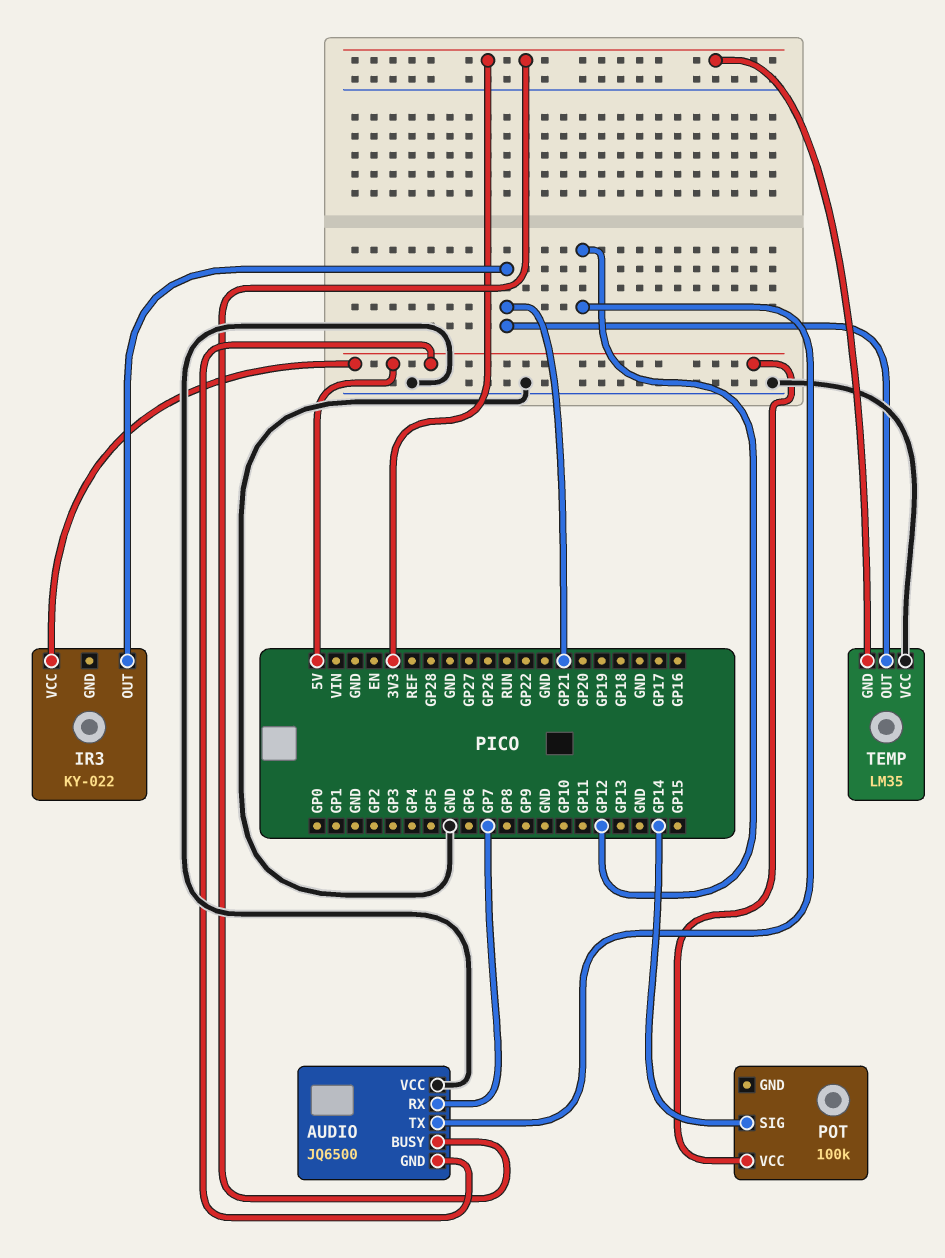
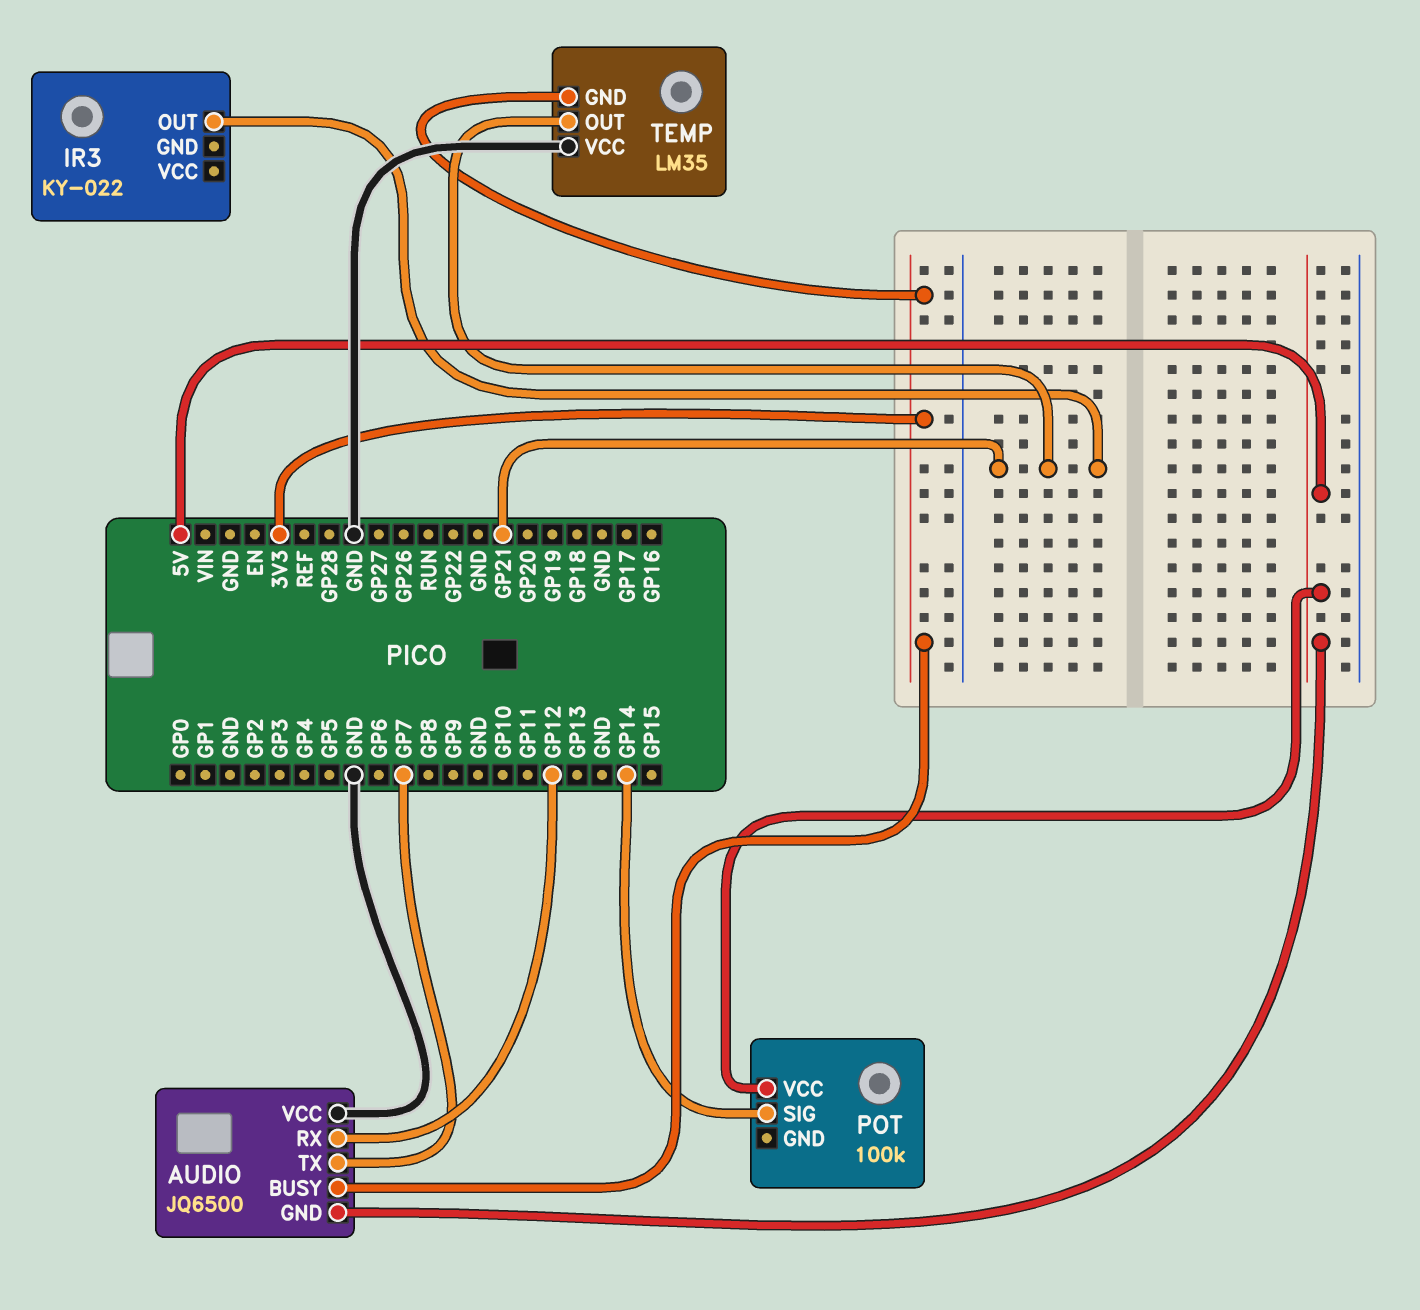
AUDIO pin RX: GP7 -> GP12
AUDIO pin TX: GP12 -> GP7
IR3 pin VCC: 5V -> none

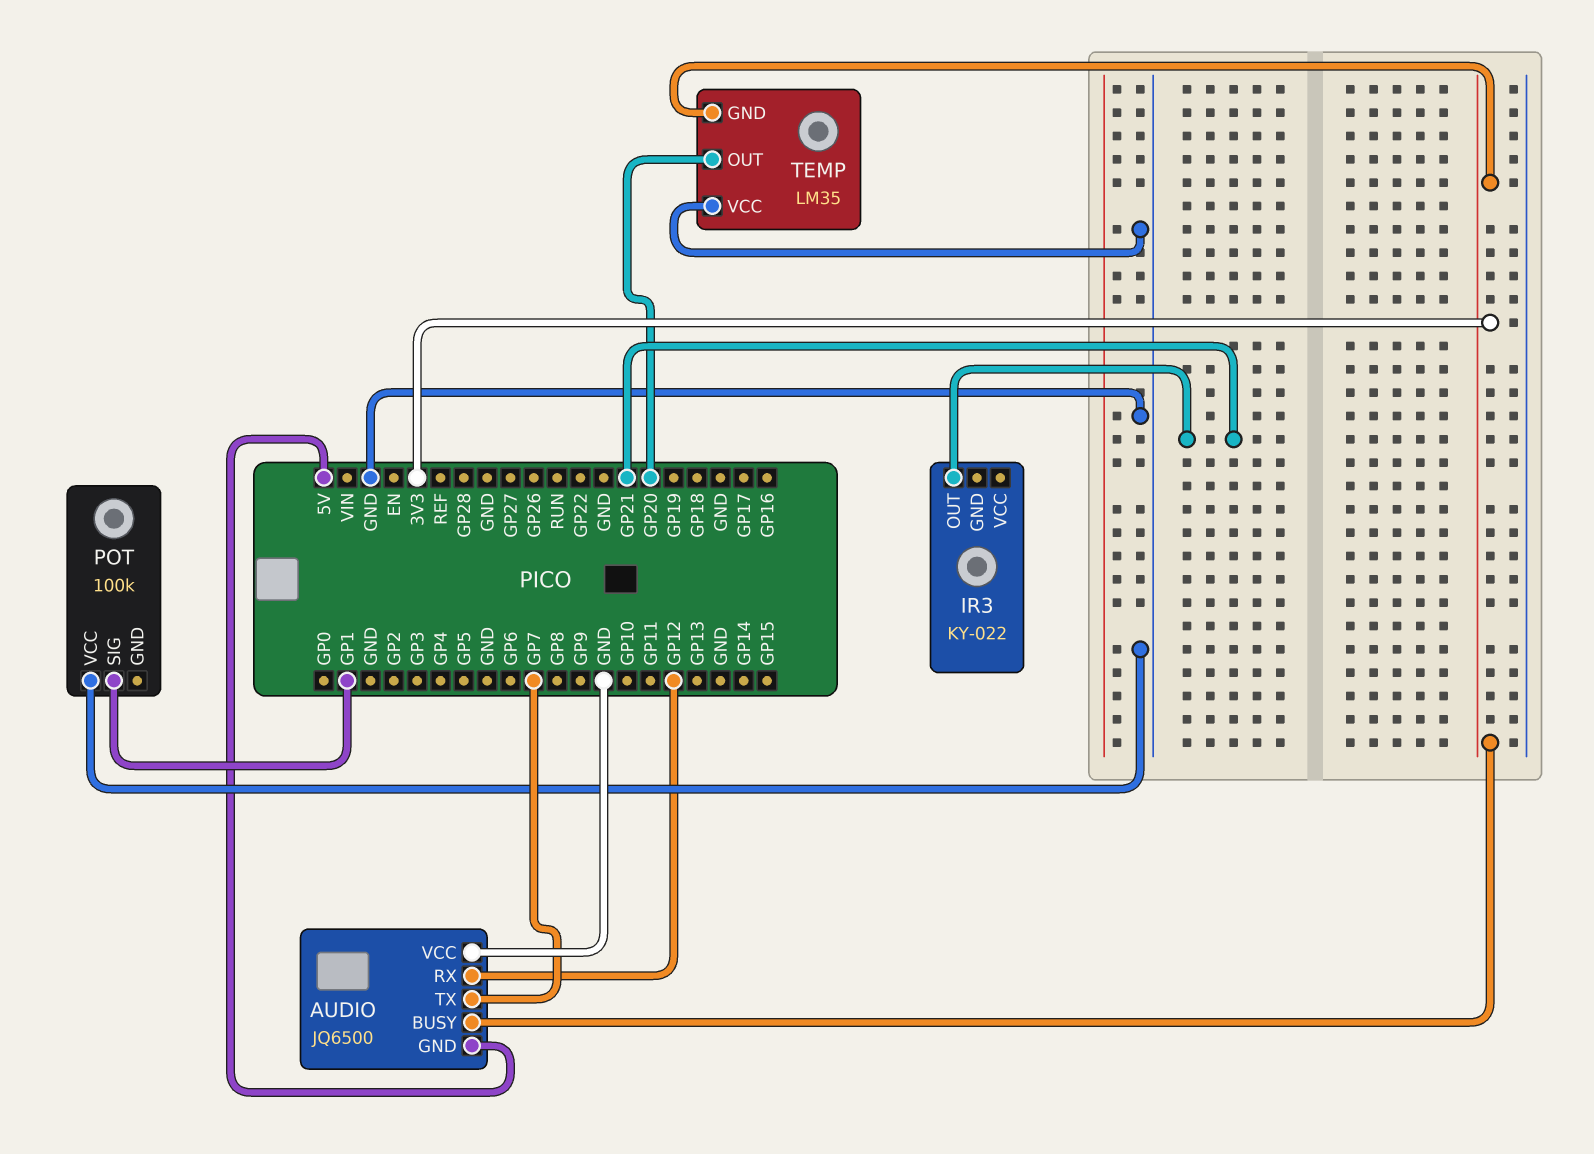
POT pin SIG: GP14 -> GP1
POT pin VCC: 5V -> GND
TEMP pin OUT: GP21 -> GP20

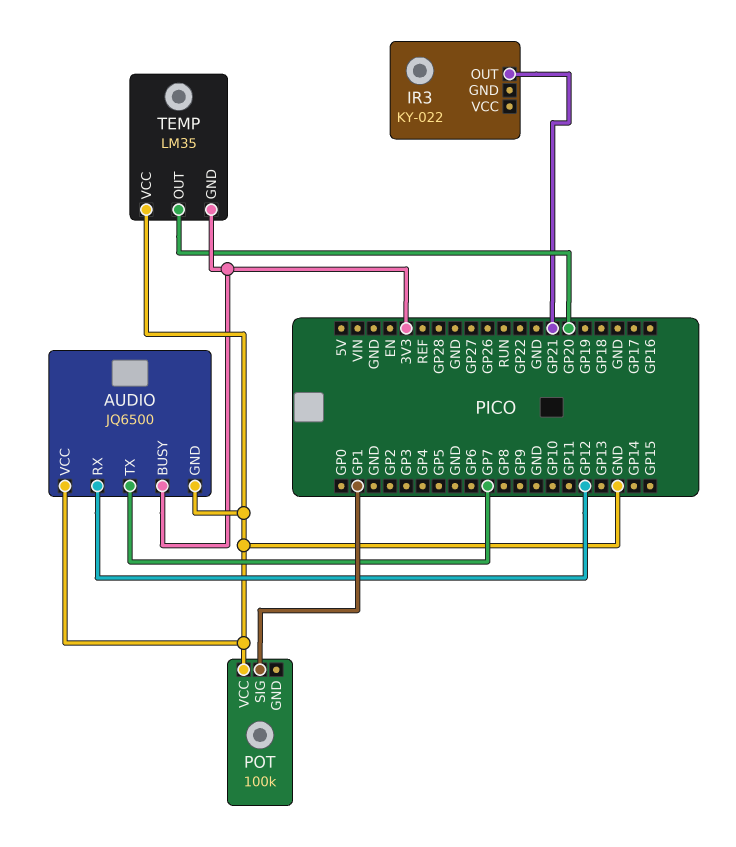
AUDIO pin GND: 5V -> GND

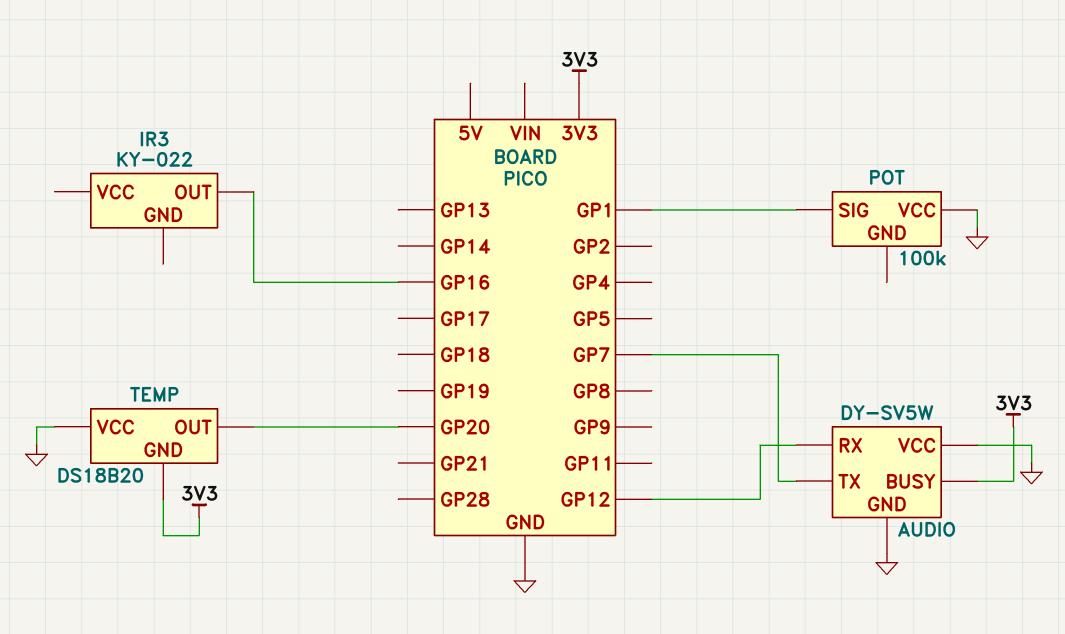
AUDIO: JQ6500 -> DY-SV5W
IR3 pin OUT: GP21 -> GP16
TEMP: LM35 -> DS18B20

